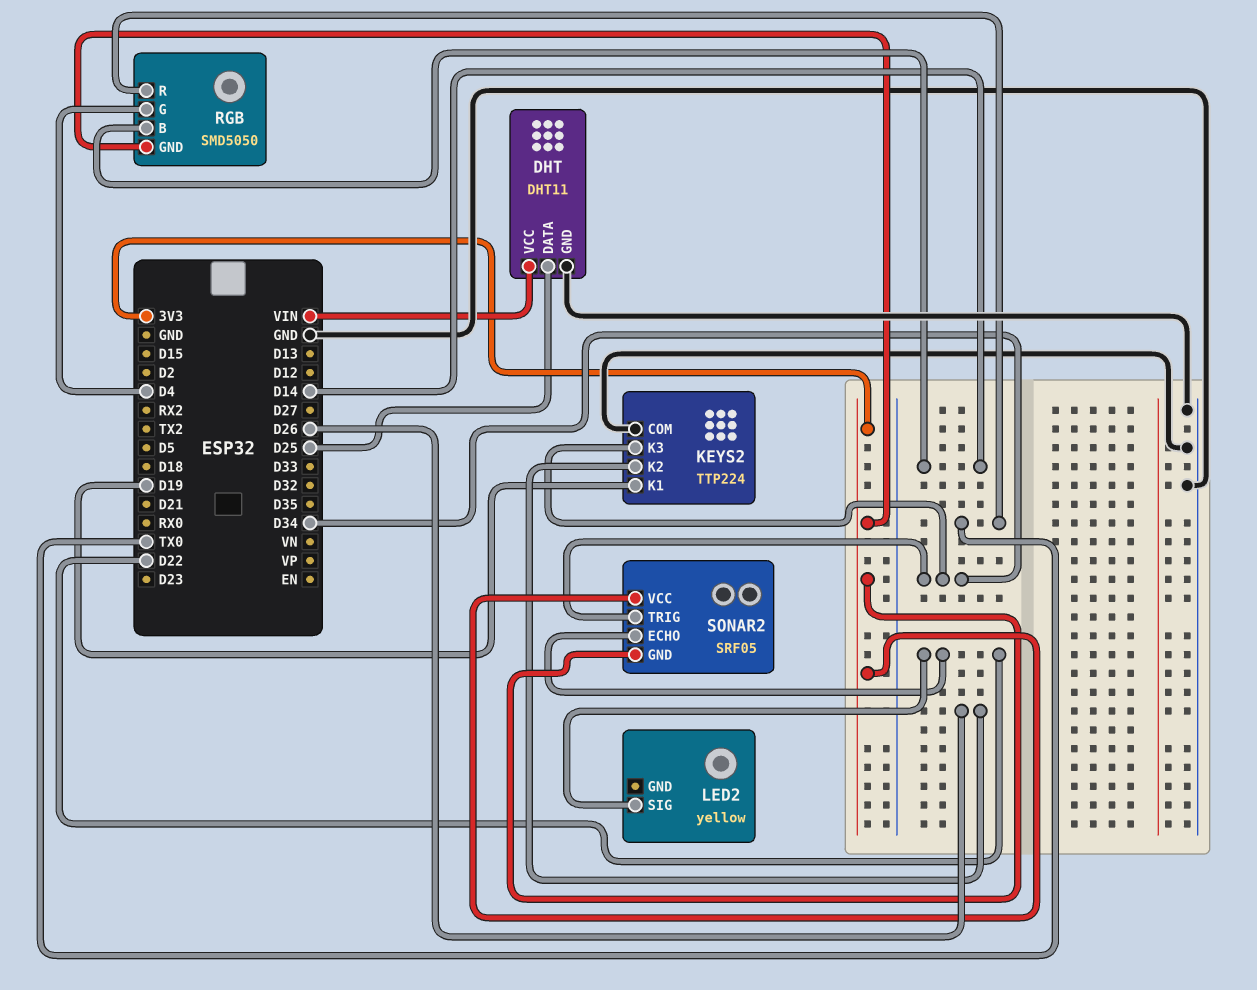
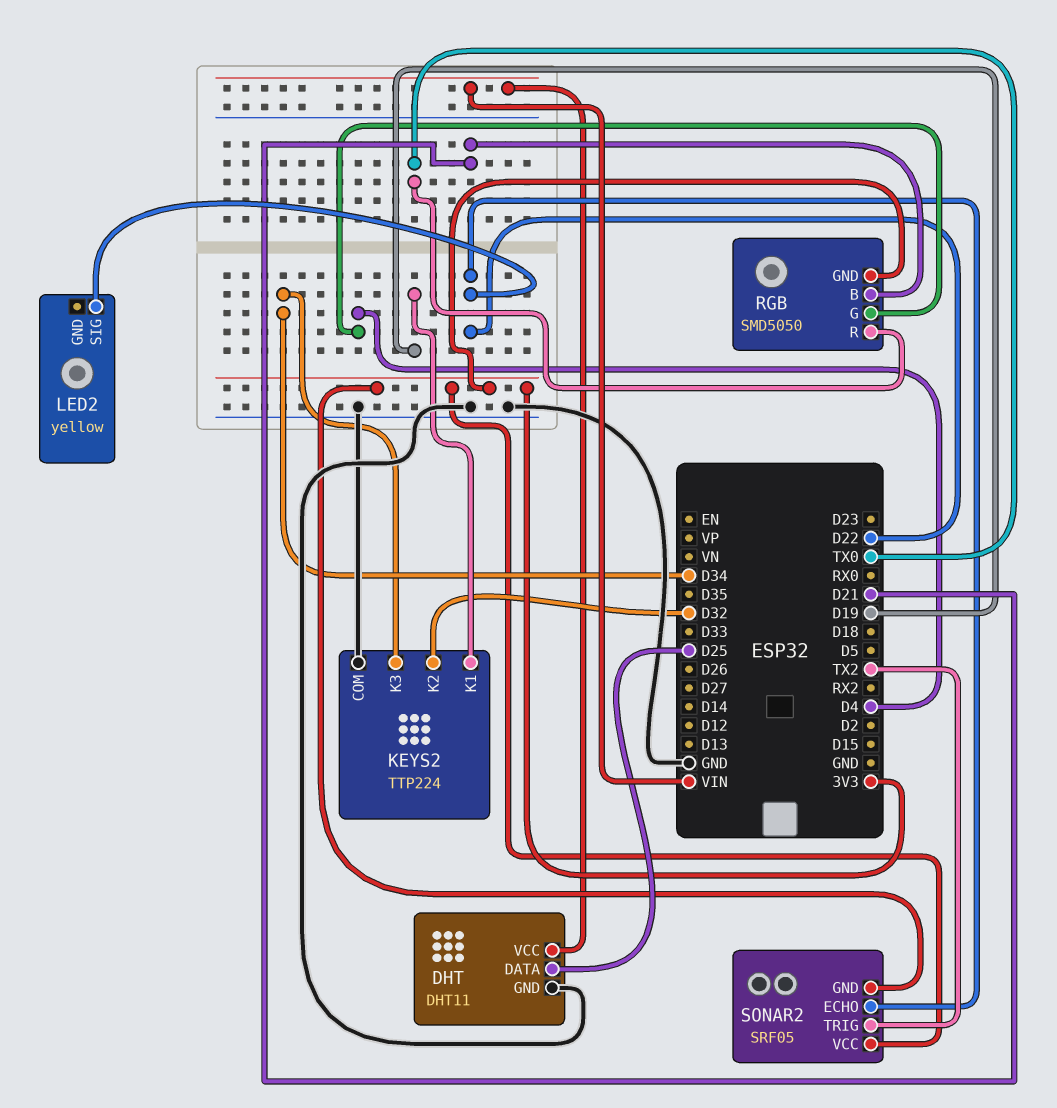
KEYS2 pin K2: D26 -> D32
RGB pin B: D14 -> D21
SONAR2 pin TRIG: D34 -> TX2

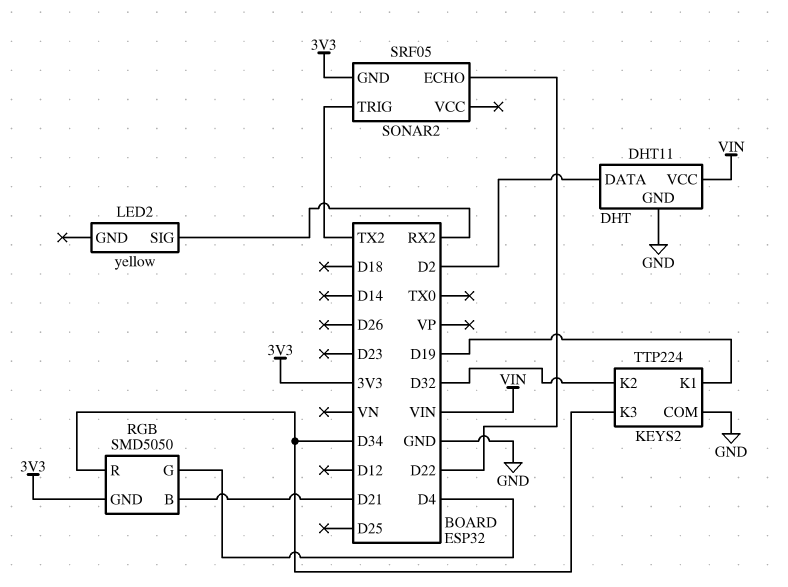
DHT pin DATA: D25 -> D2
LED2 pin SIG: D22 -> RX2
RGB pin R: TX0 -> D34
SONAR2 pin VCC: 3V3 -> none

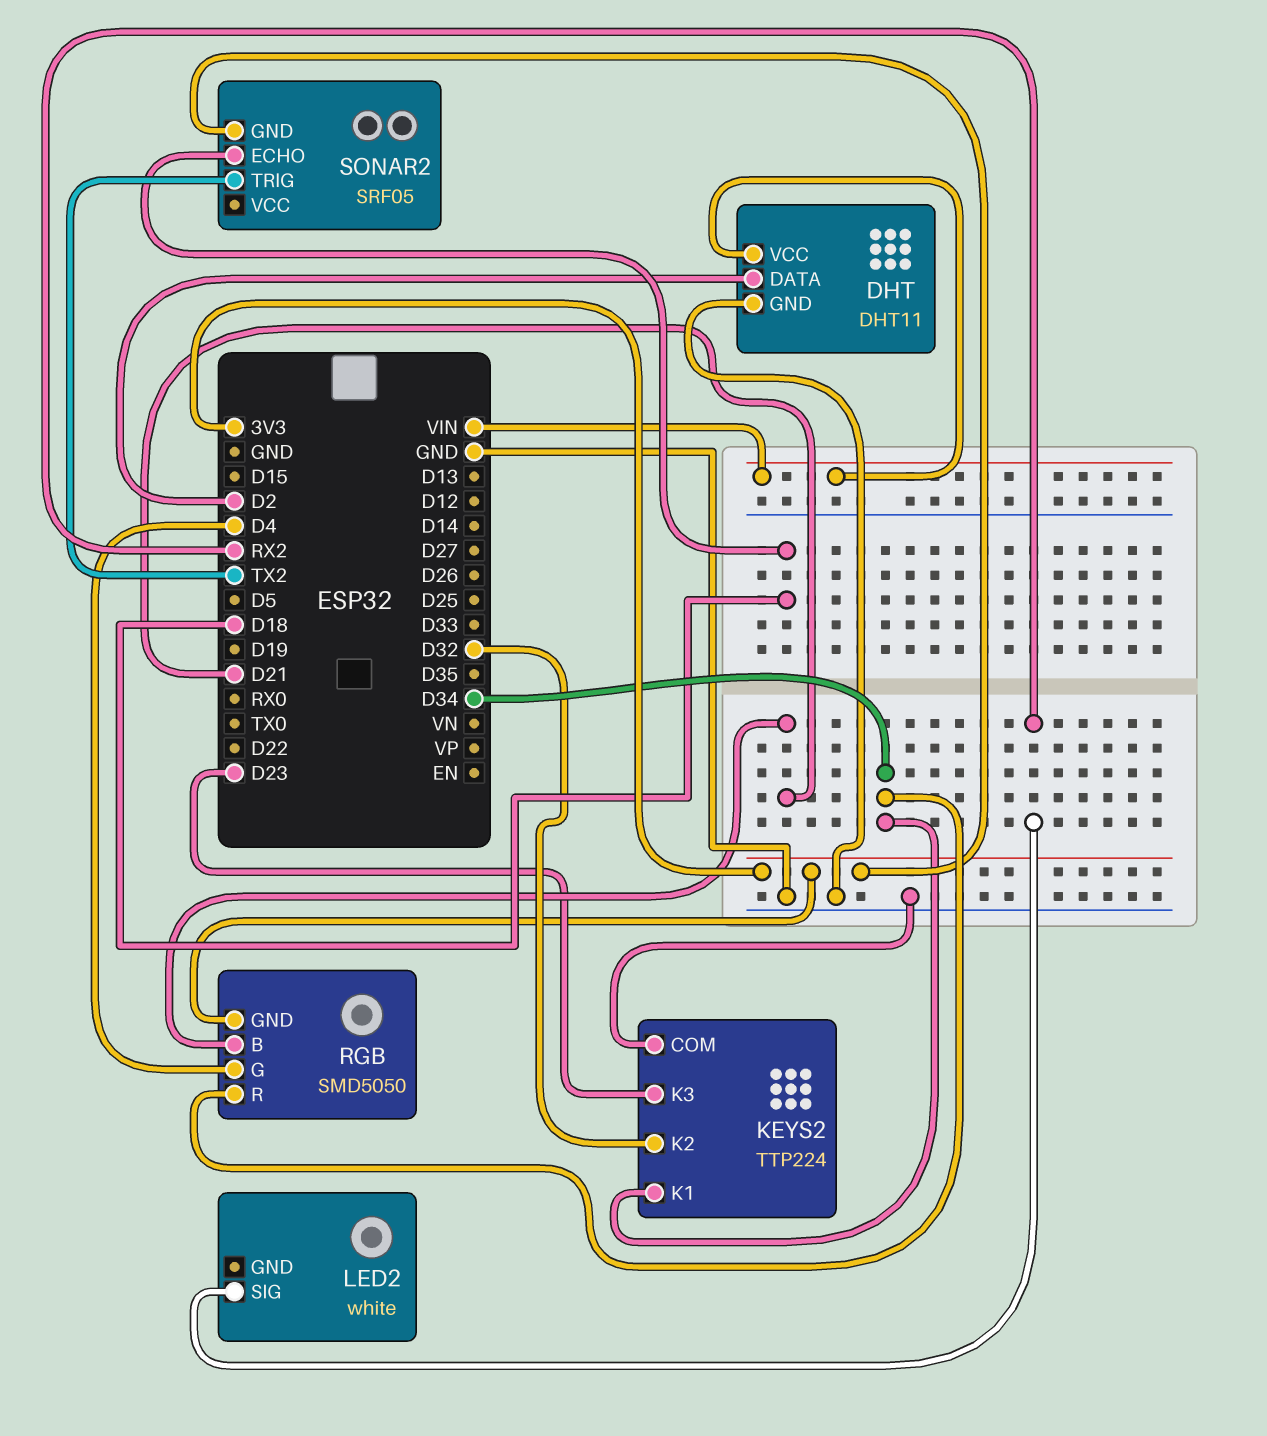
KEYS2 pin K1: D19 -> D34
KEYS2 pin K3: D34 -> D23
LED2: yellow -> white
SONAR2 pin ECHO: D22 -> D18

